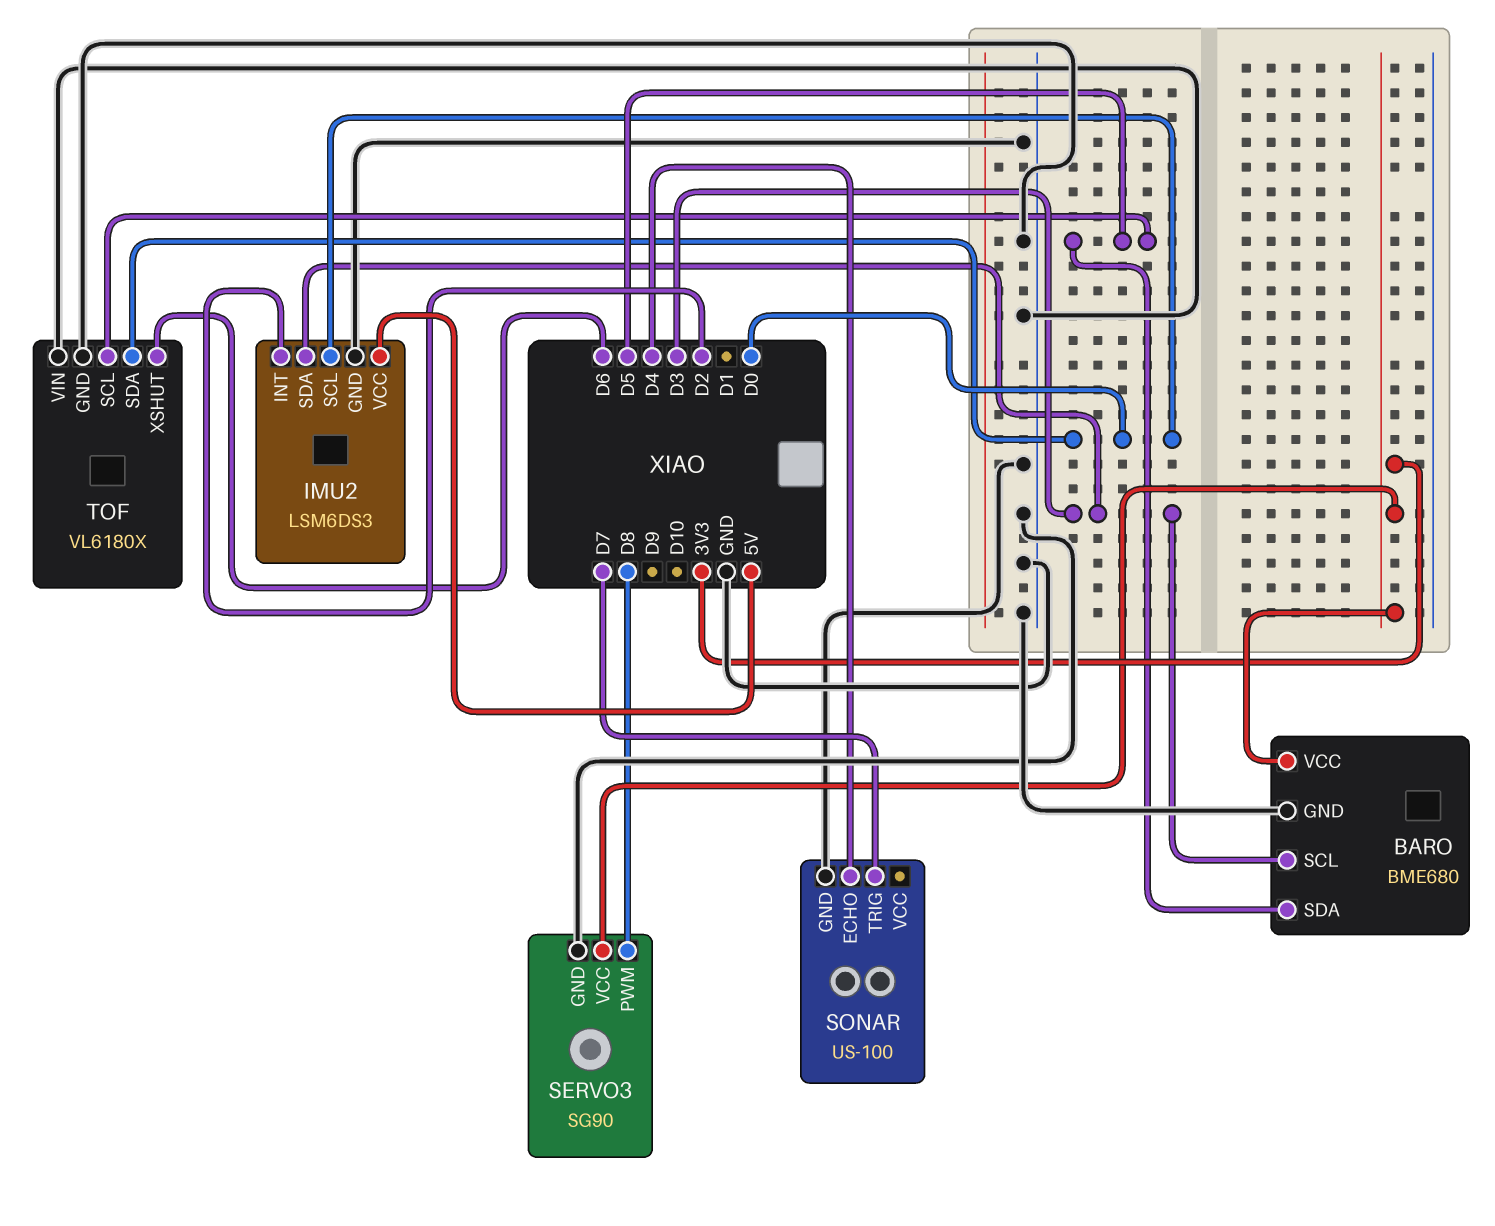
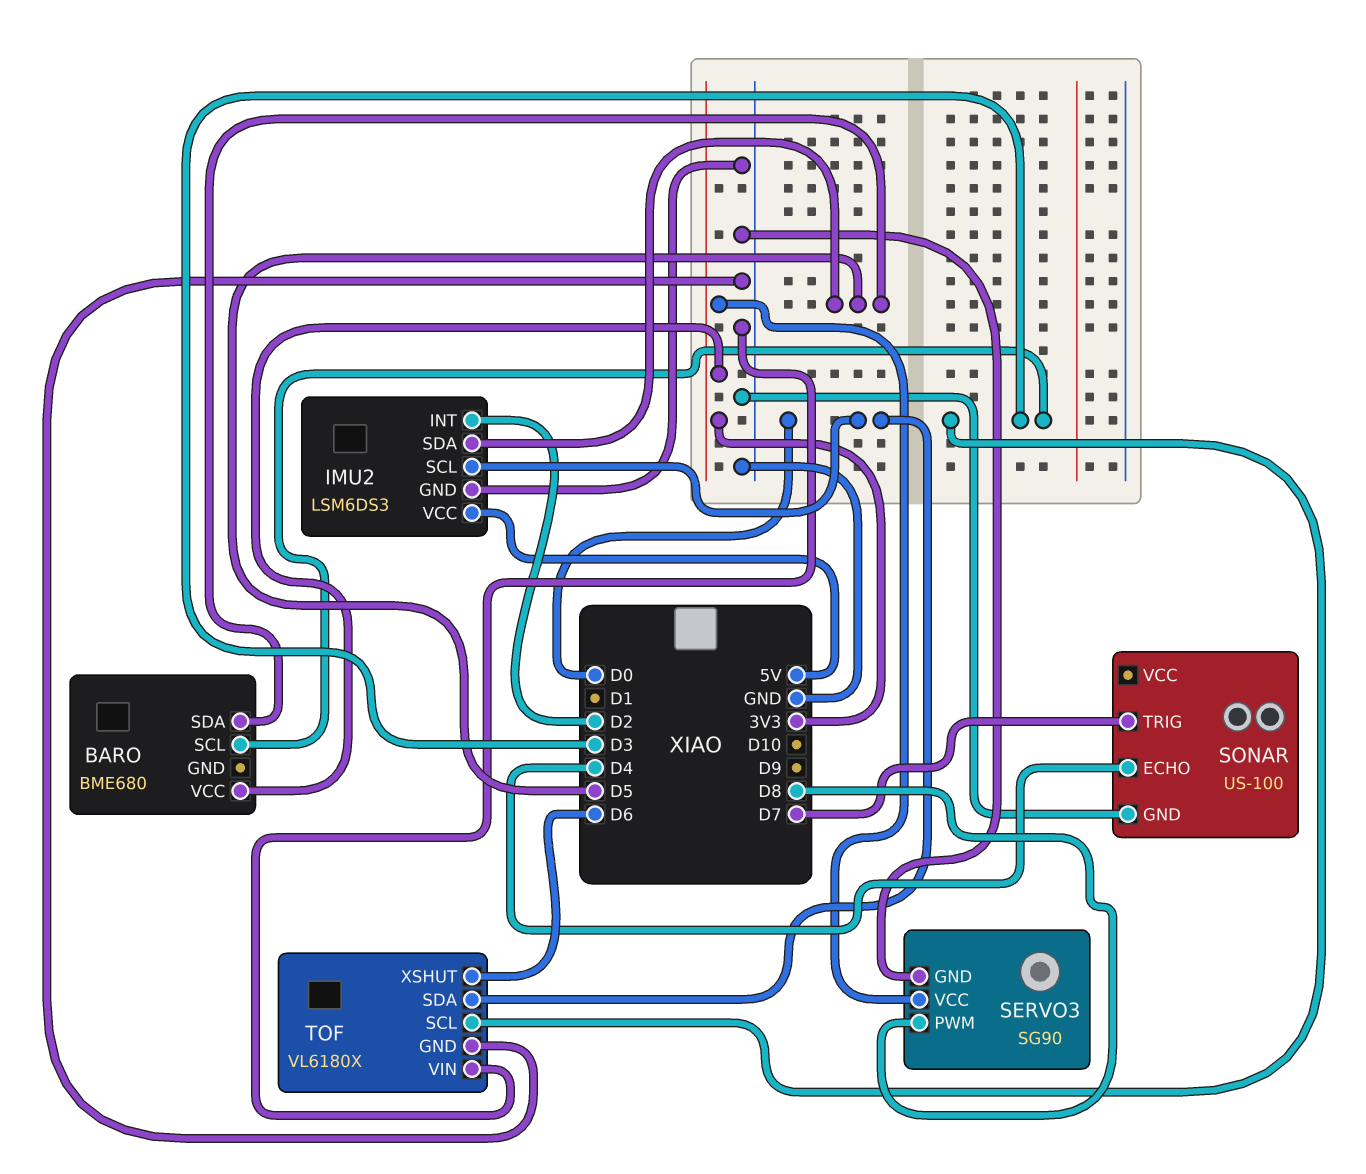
BARO pin GND: GND -> none
IMU2 pin SDA: D3 -> D5
TOF pin SCL: D5 -> D3

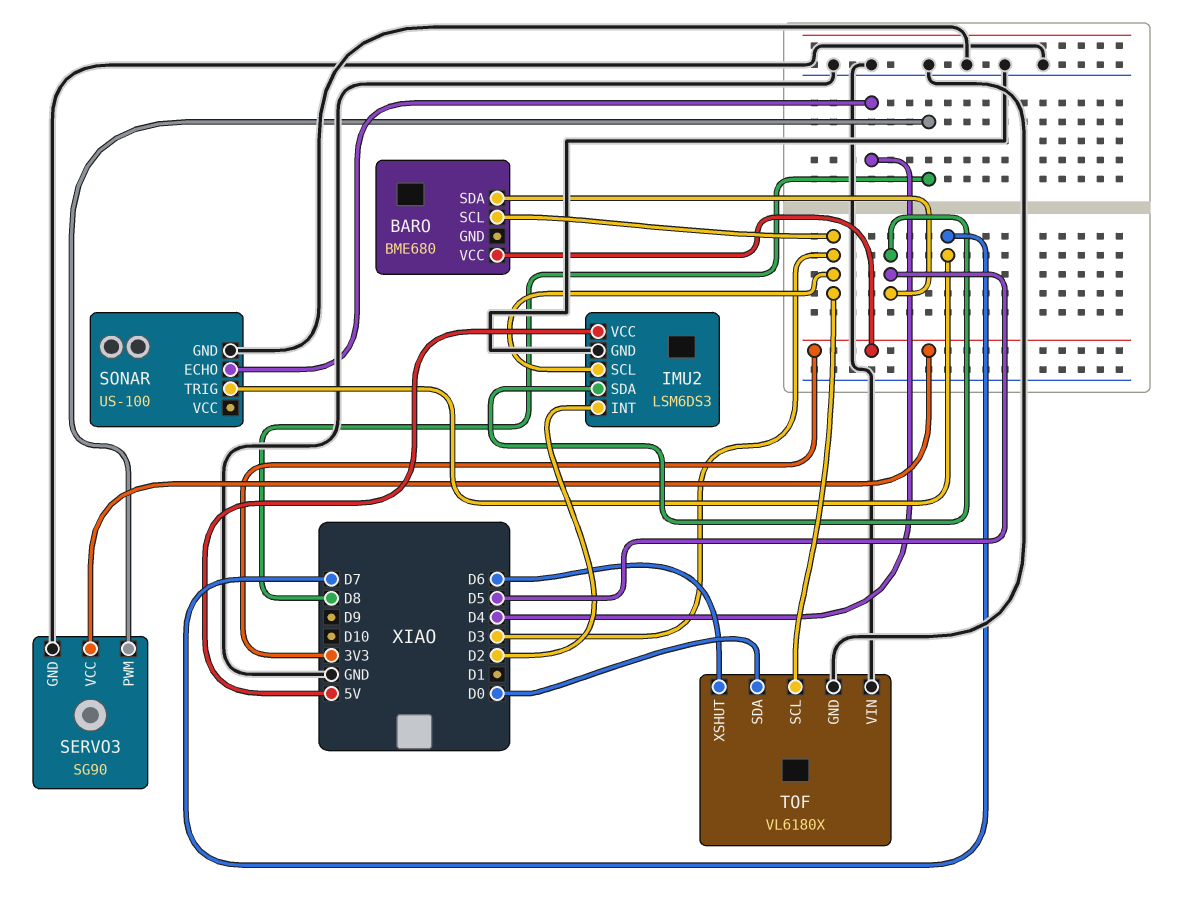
IMU2 pin SCL: D0 -> D3

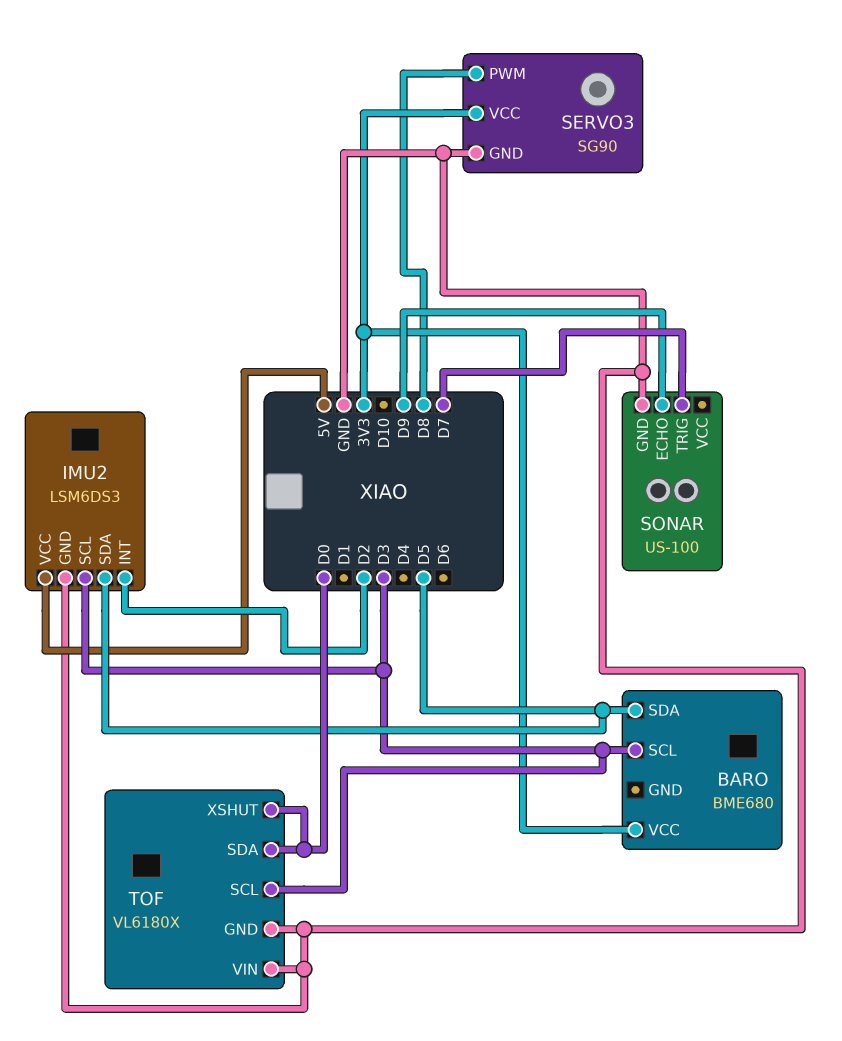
SONAR pin ECHO: D4 -> D9
TOF pin XSHUT: D6 -> D0

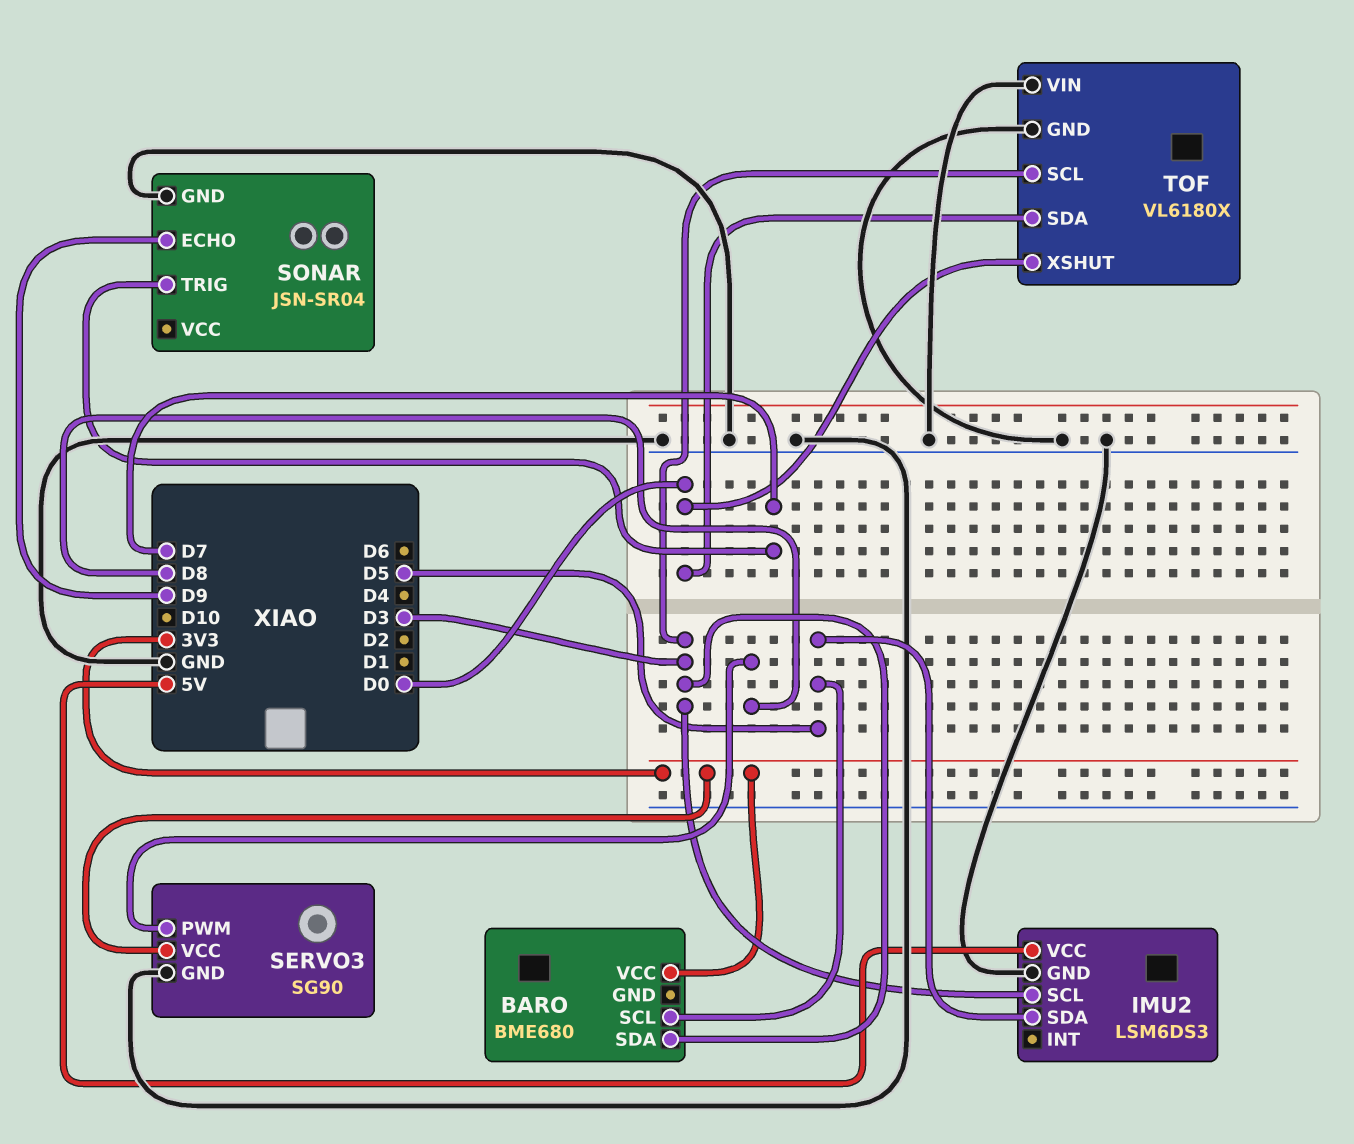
BARO pin SCL: D3 -> D5
BARO pin SDA: D5 -> D3
IMU2 pin INT: D2 -> none
SONAR: US-100 -> JSN-SR04

